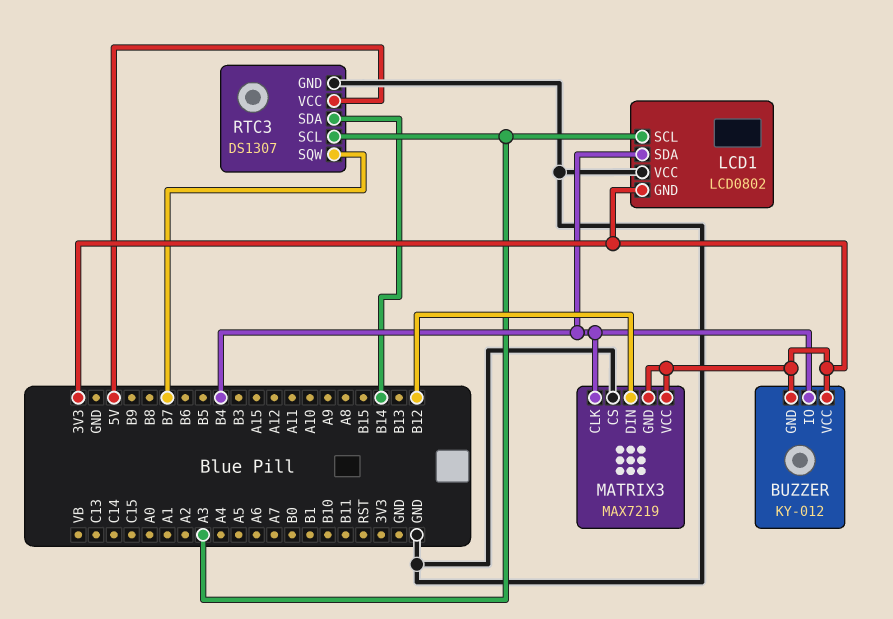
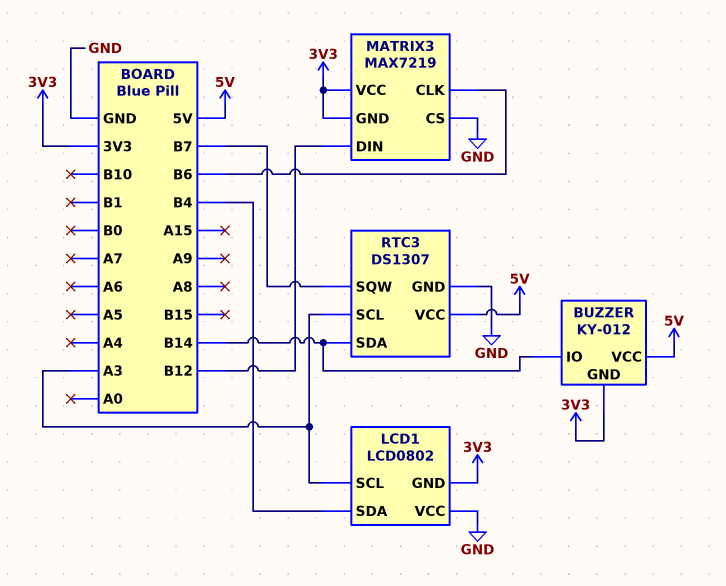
BUZZER pin IO: B4 -> B14
BUZZER pin VCC: 3V3 -> 5V
MATRIX3 pin CLK: B4 -> B6

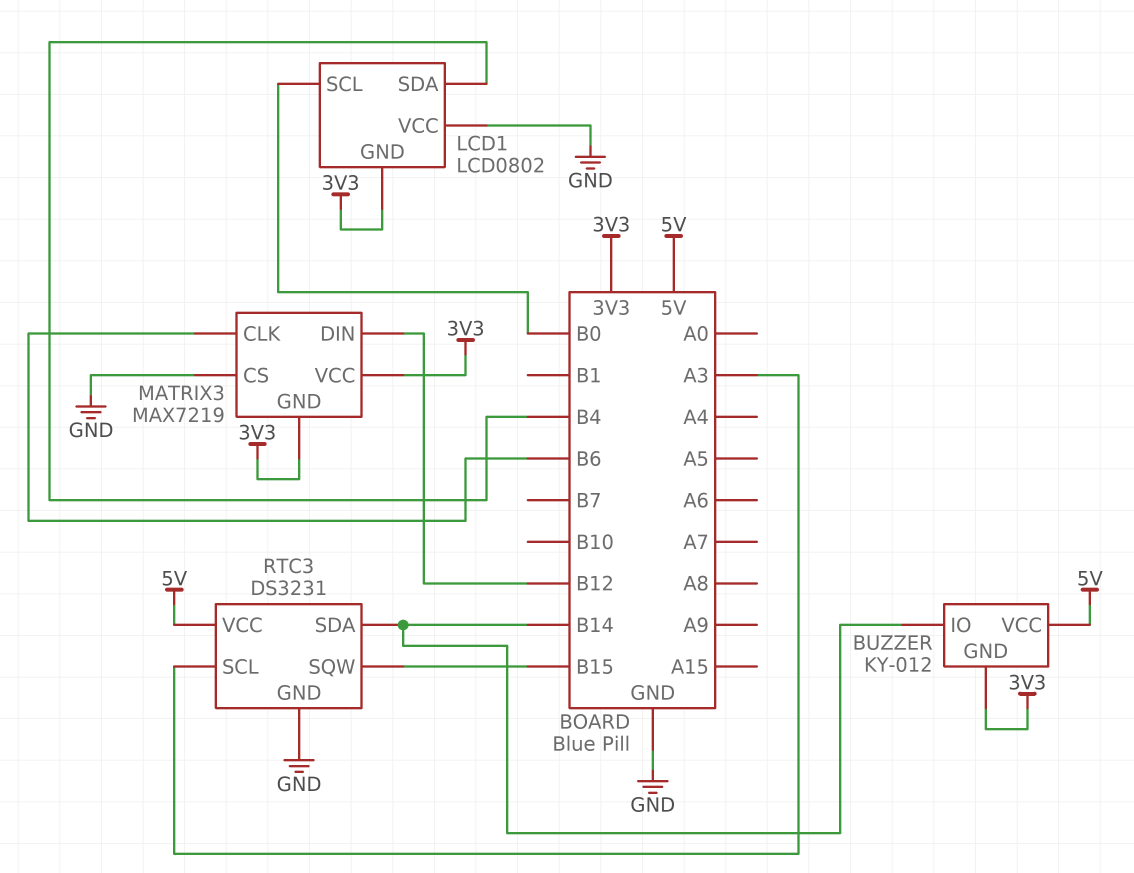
LCD1 pin SCL: A3 -> B0
RTC3: DS1307 -> DS3231
RTC3 pin SQW: B7 -> B15

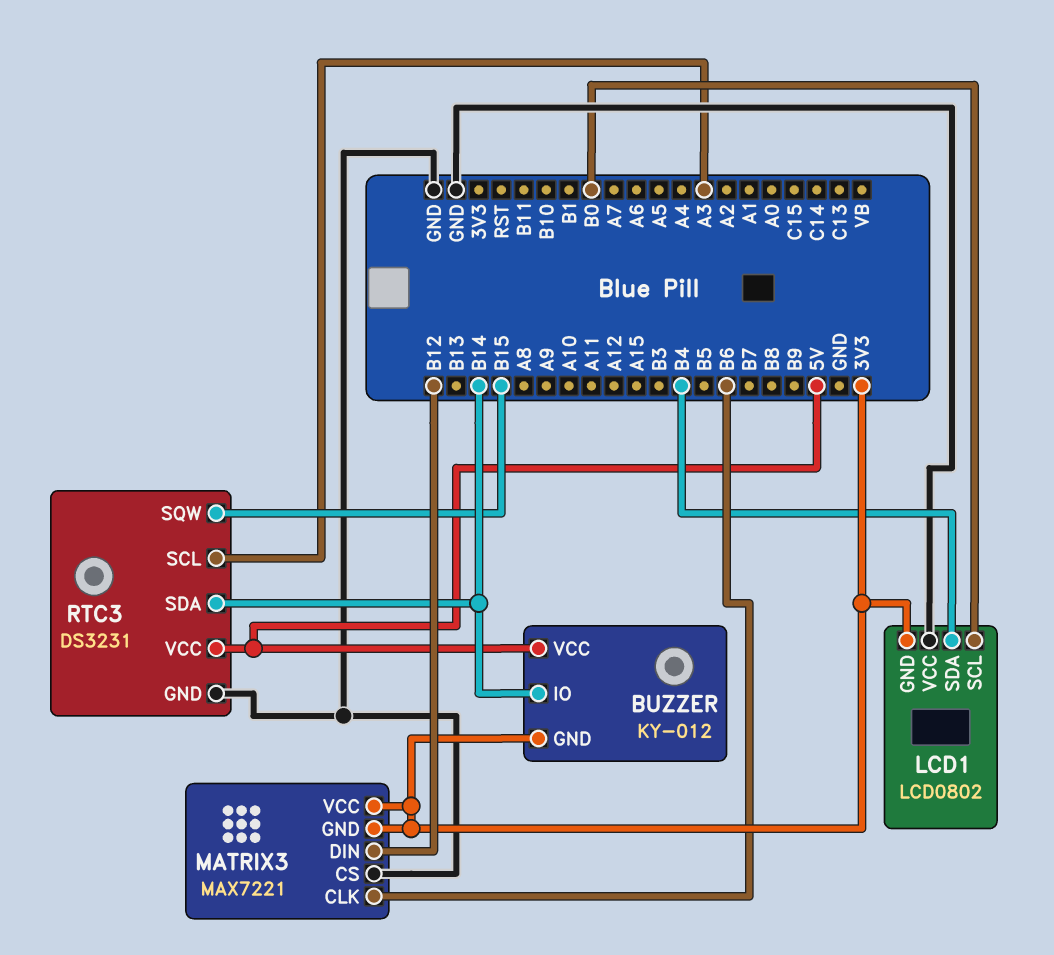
MATRIX3: MAX7219 -> MAX7221

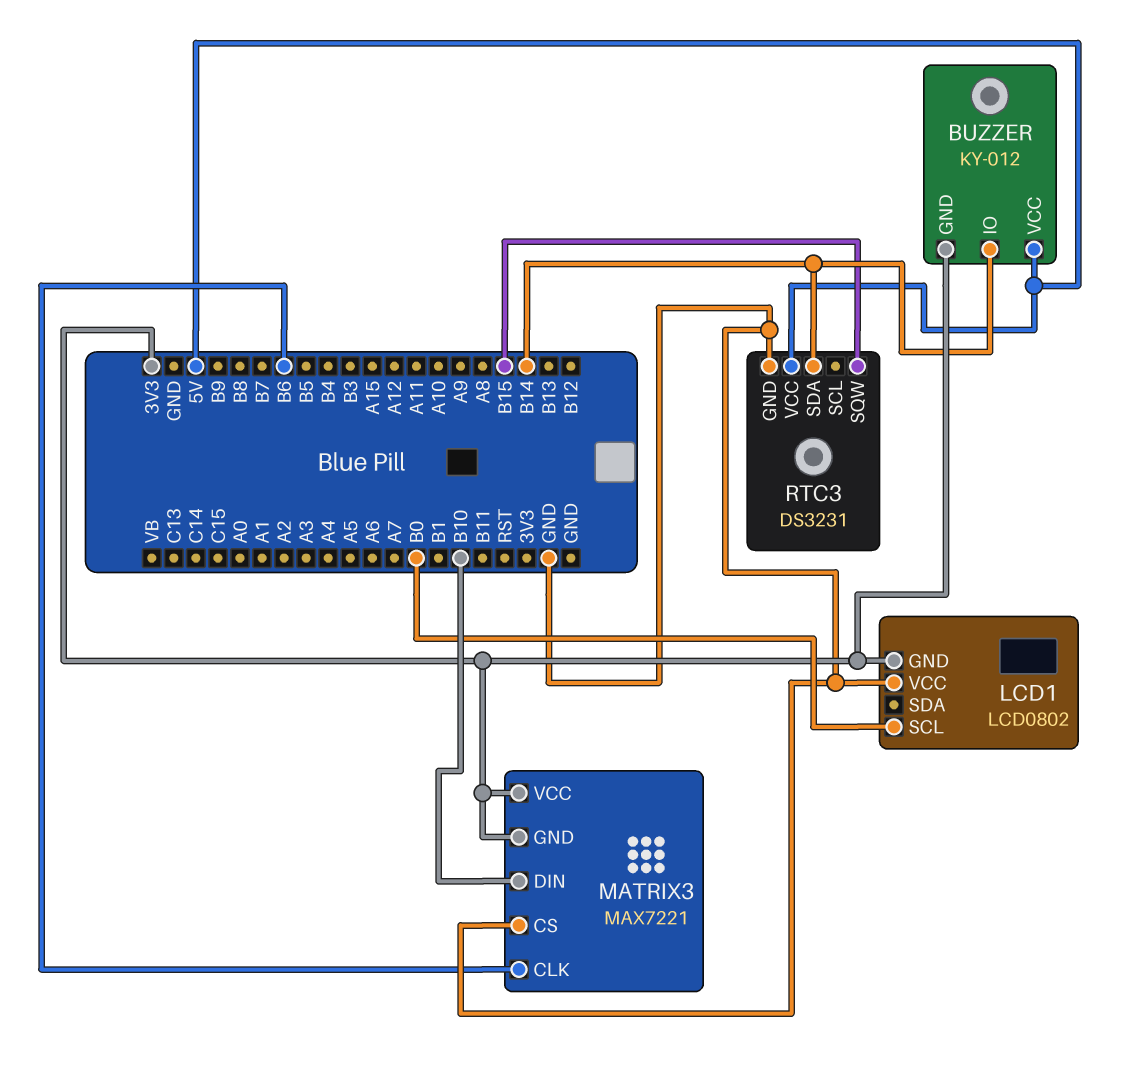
LCD1 pin SDA: B4 -> none
MATRIX3 pin DIN: B12 -> B10
RTC3 pin SCL: A3 -> none

